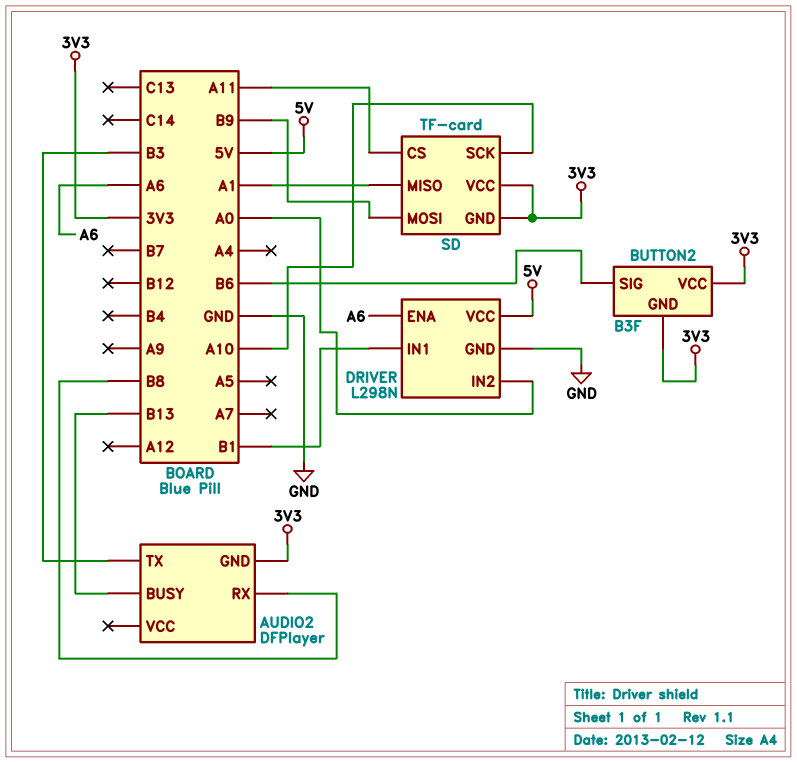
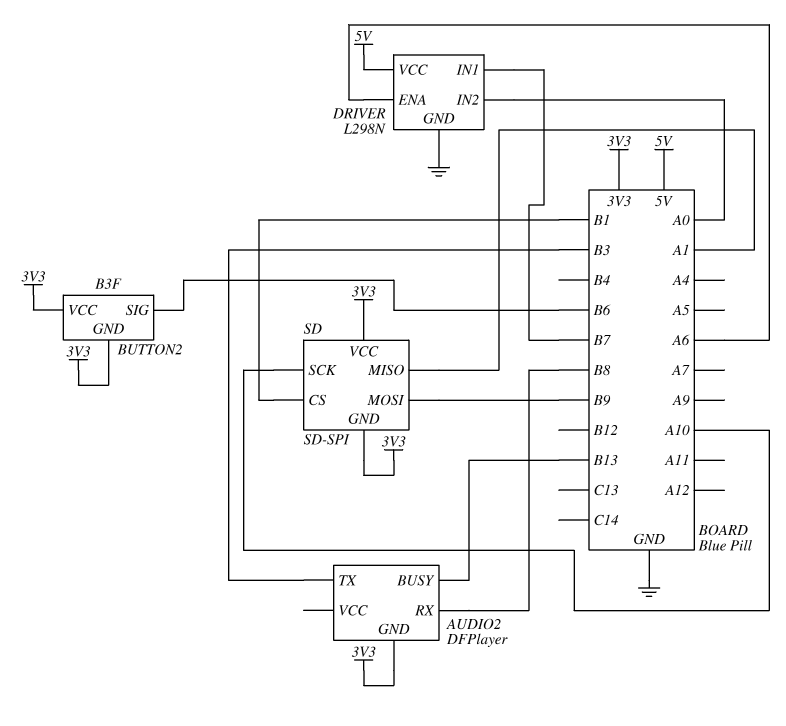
DRIVER pin IN1: B1 -> B7
SD: TF-card -> SD-SPI
SD pin CS: A11 -> B1

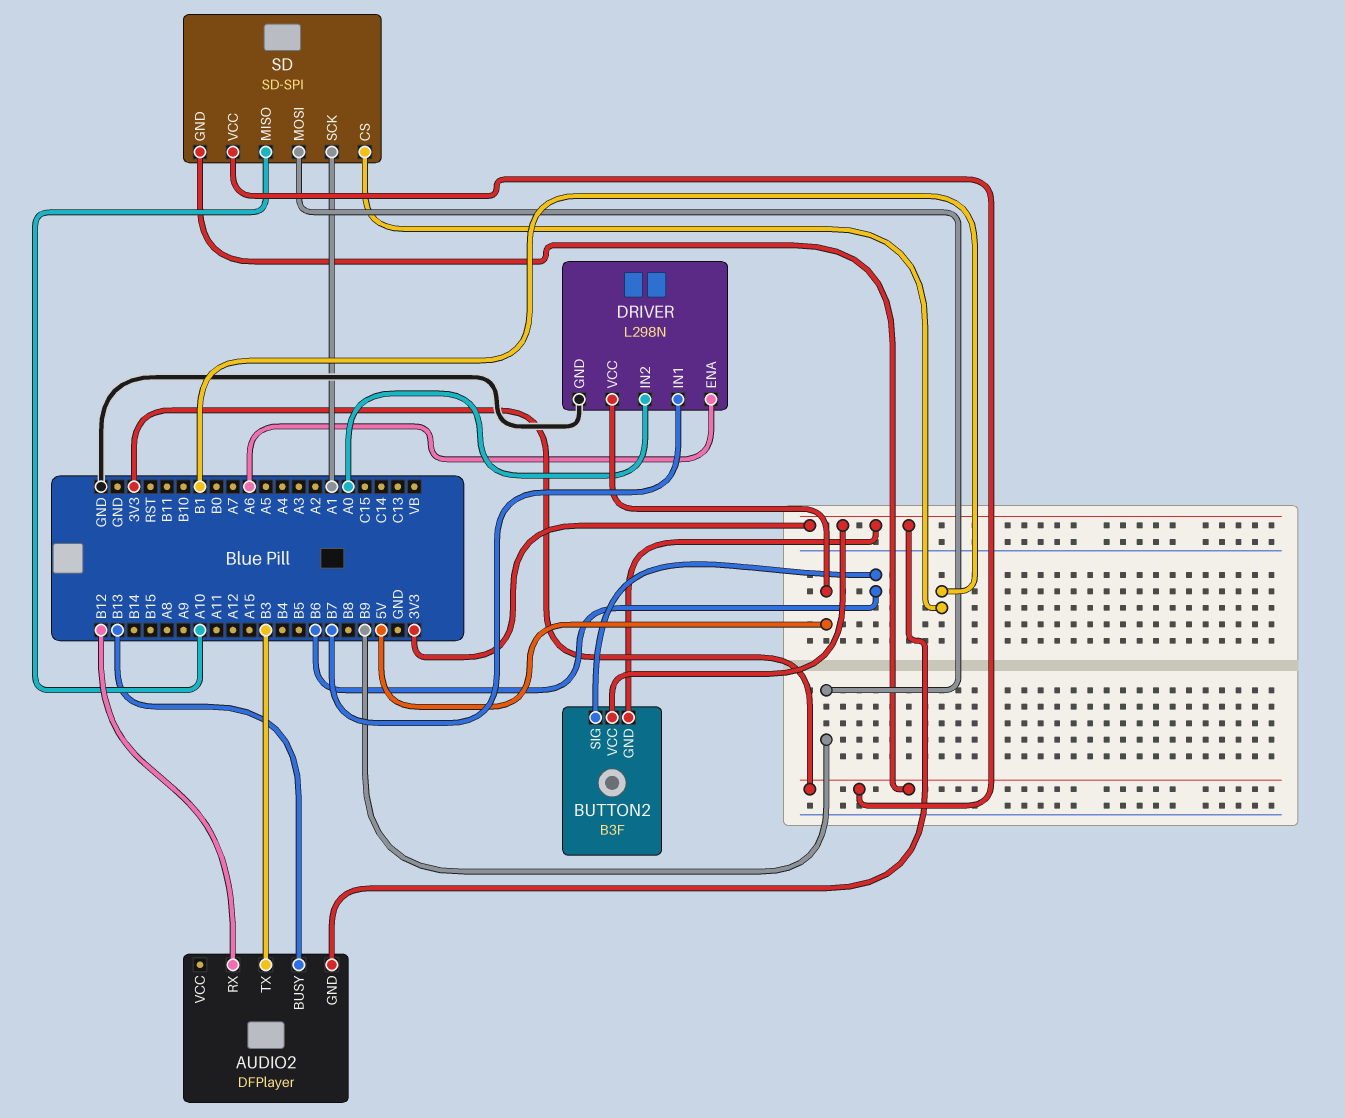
AUDIO2 pin RX: B8 -> B12
SD pin MISO: A1 -> A10
SD pin SCK: A10 -> A1

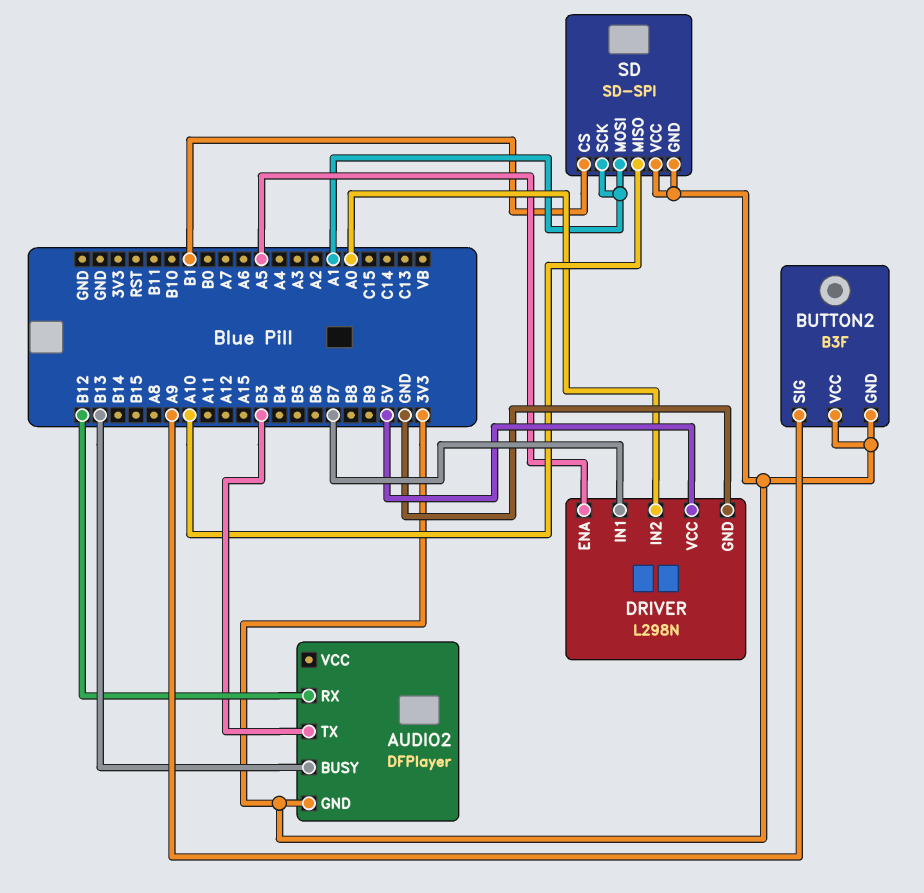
BUTTON2 pin SIG: B6 -> A9
DRIVER pin ENA: A6 -> A5
SD pin MOSI: B9 -> A1

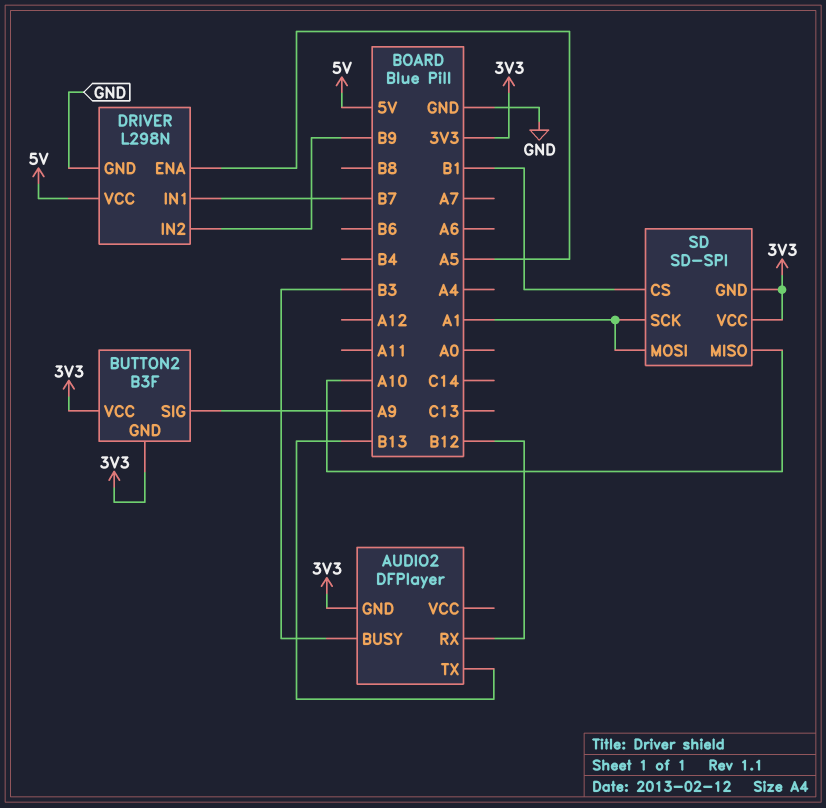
AUDIO2 pin BUSY: B13 -> B3
AUDIO2 pin TX: B3 -> B13
DRIVER pin IN2: A0 -> B9

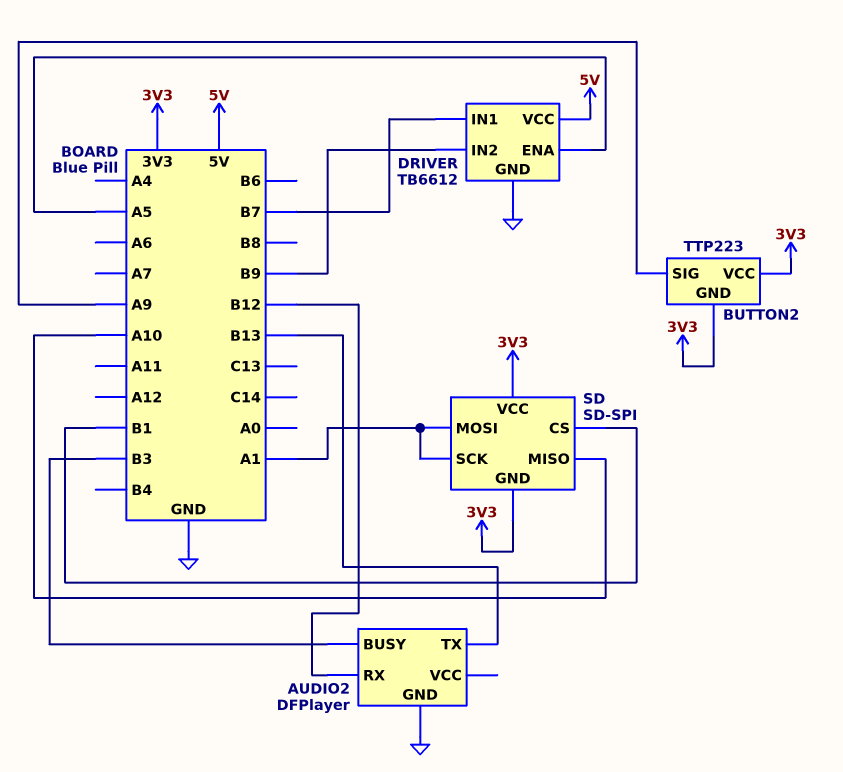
AUDIO2 pin GND: 3V3 -> GND
BUTTON2: B3F -> TTP223
DRIVER: L298N -> TB6612

